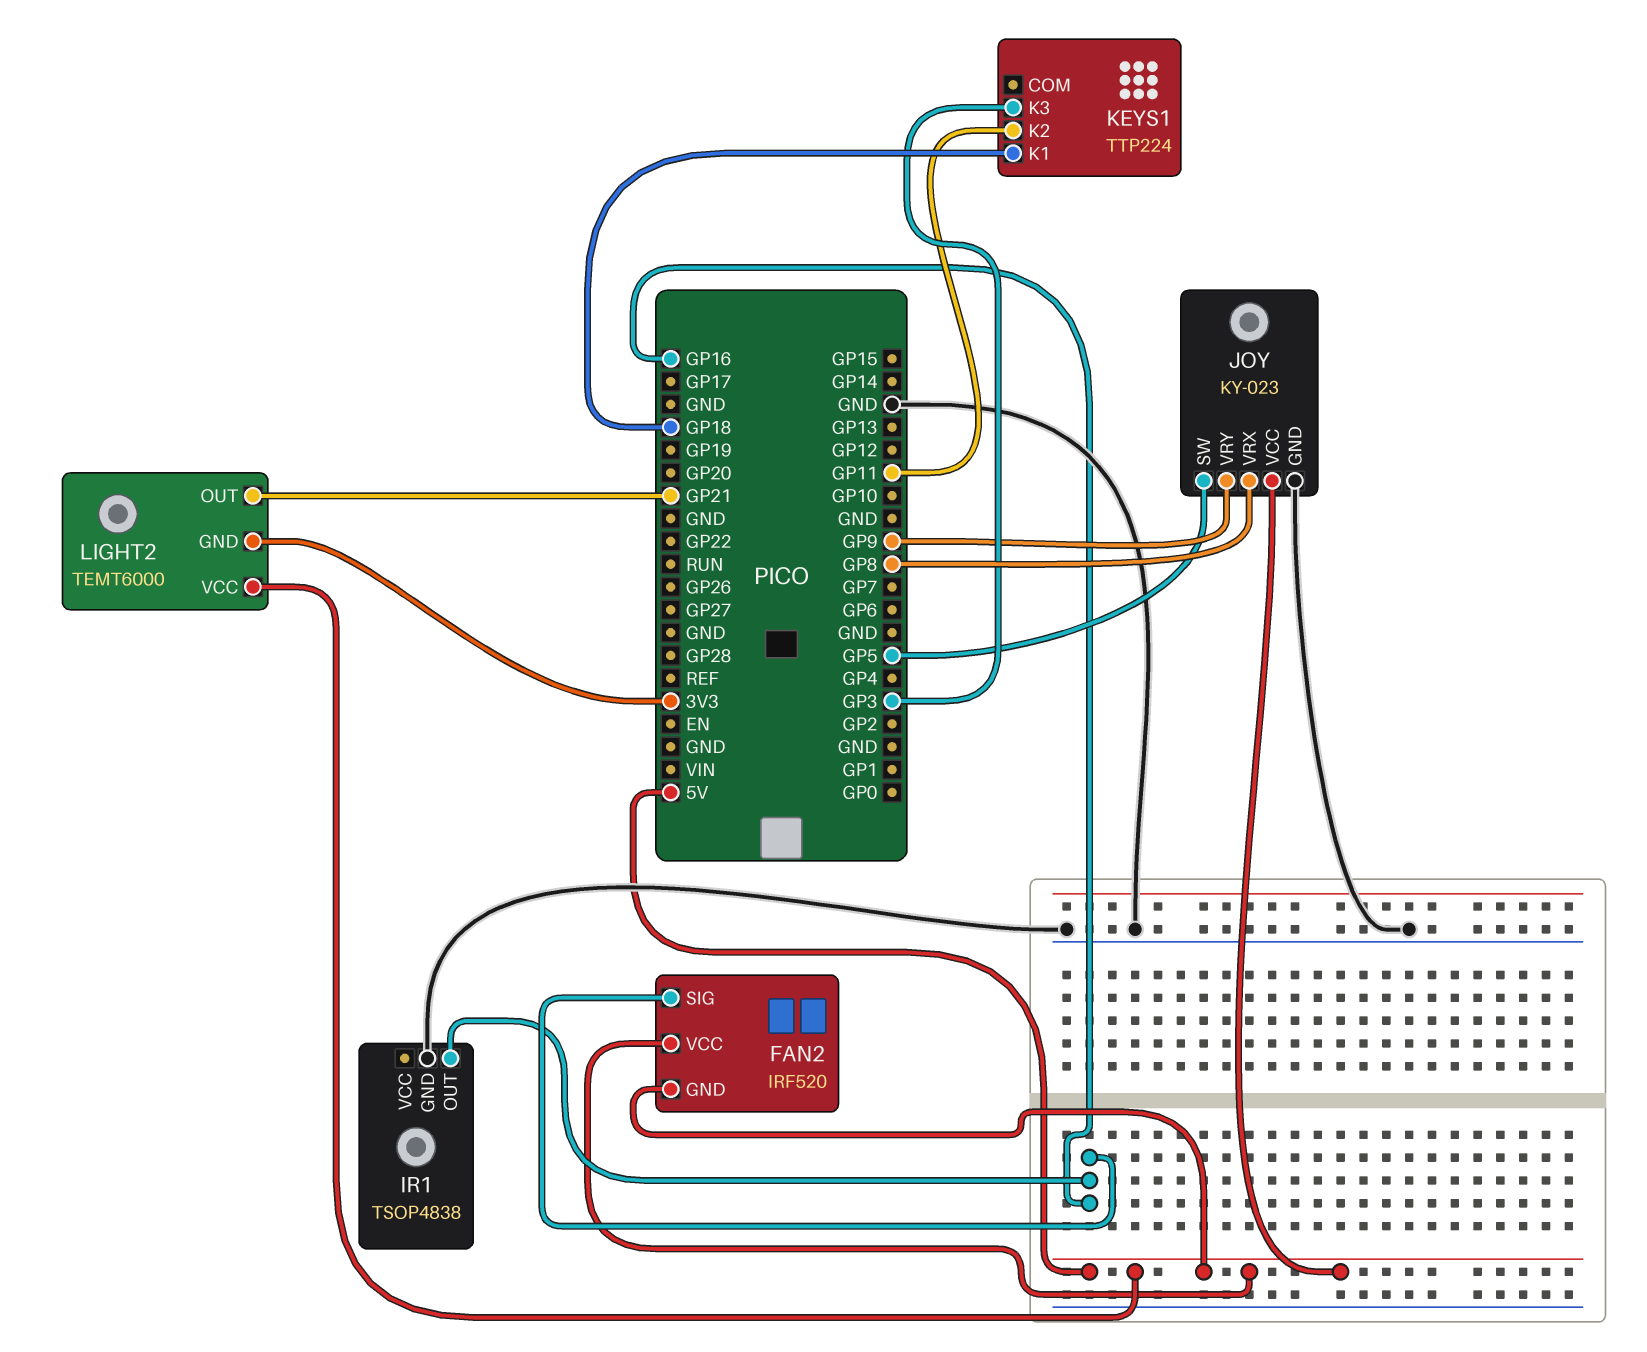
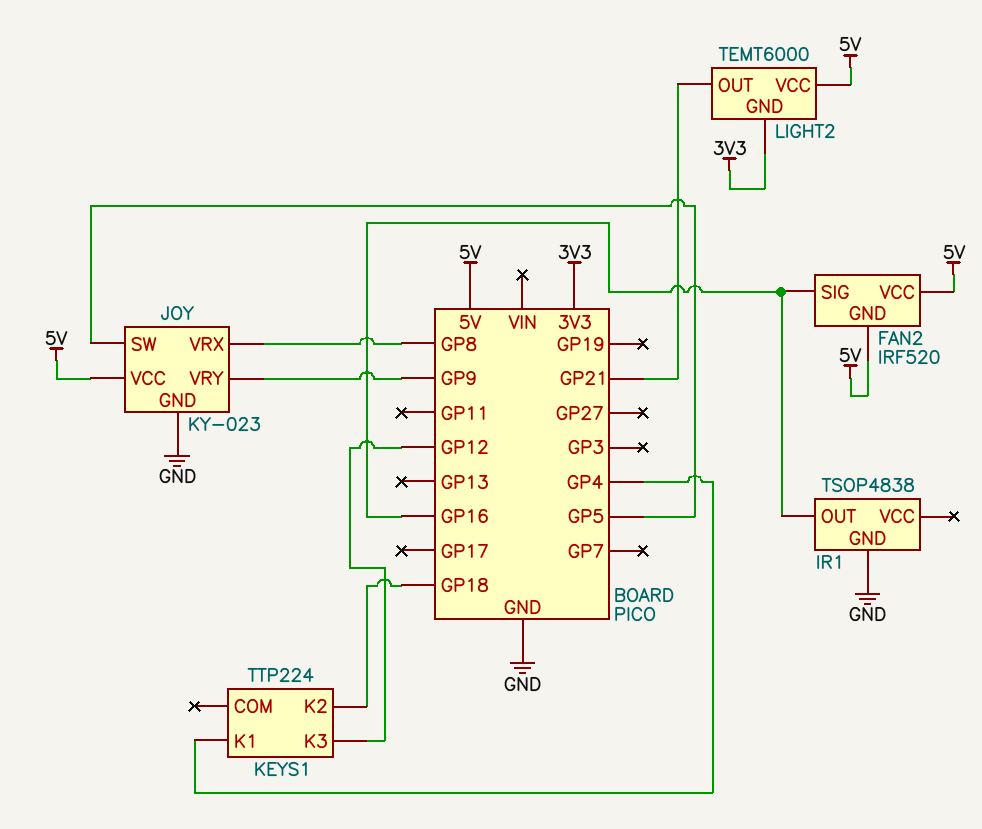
KEYS1 pin K1: GP18 -> GP4
KEYS1 pin K2: GP11 -> GP18
KEYS1 pin K3: GP3 -> GP12

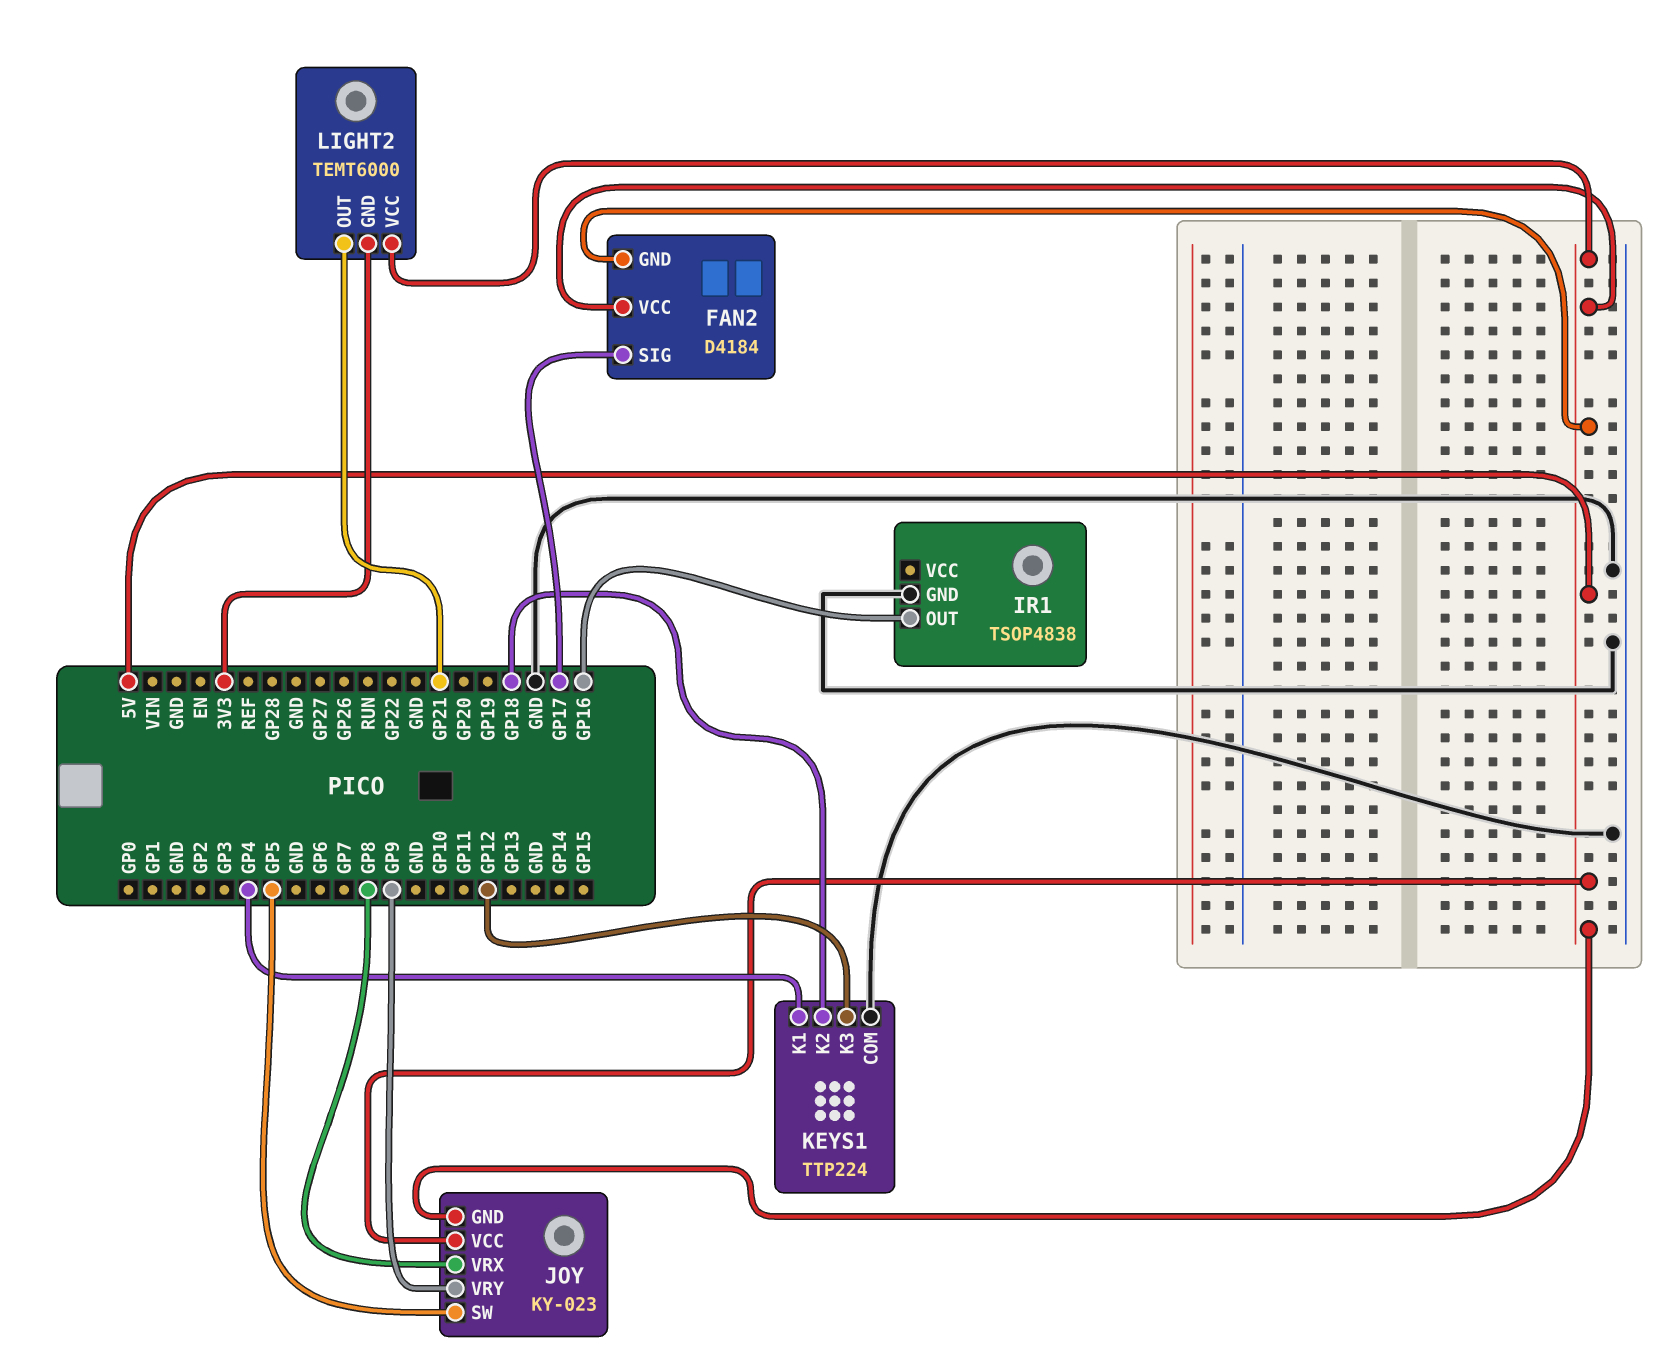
FAN2: IRF520 -> D4184
FAN2 pin SIG: GP16 -> GP17
JOY pin GND: GND -> 5V
KEYS1 pin COM: none -> GND

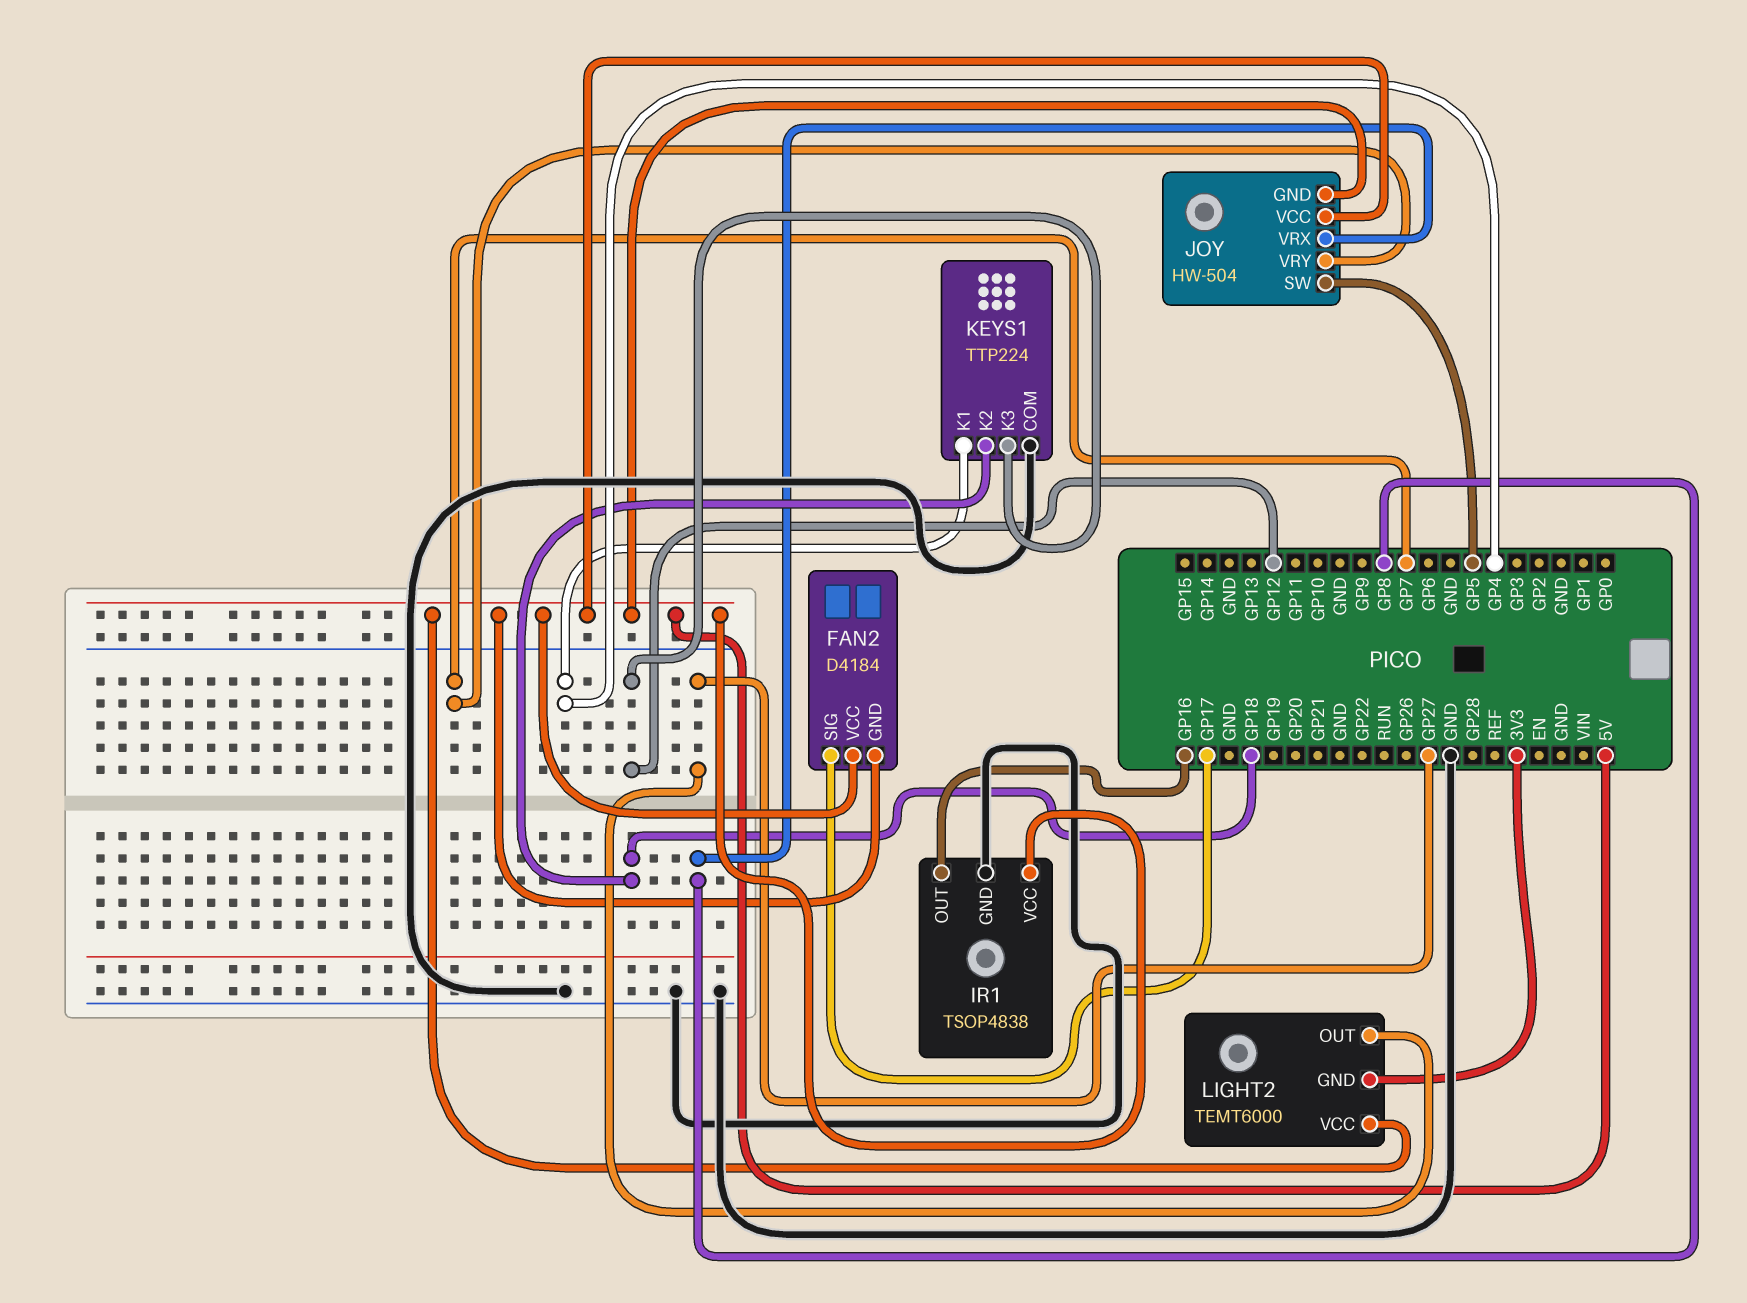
IR1 pin VCC: none -> 5V
JOY: KY-023 -> HW-504
JOY pin VRY: GP9 -> GP7
LIGHT2 pin OUT: GP21 -> GP27

